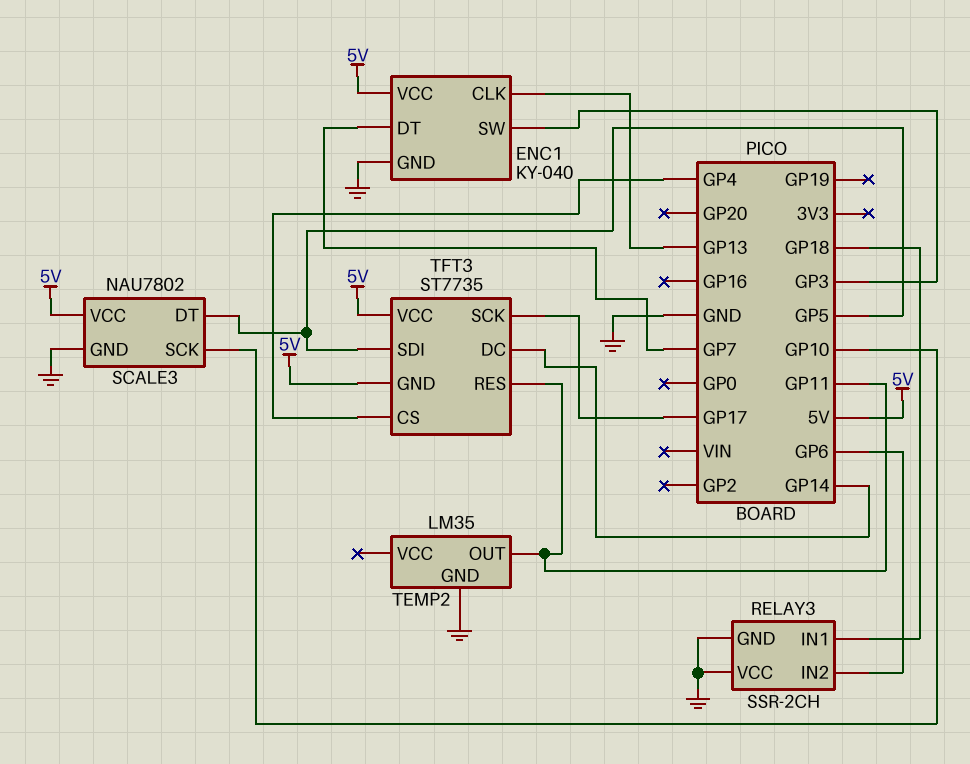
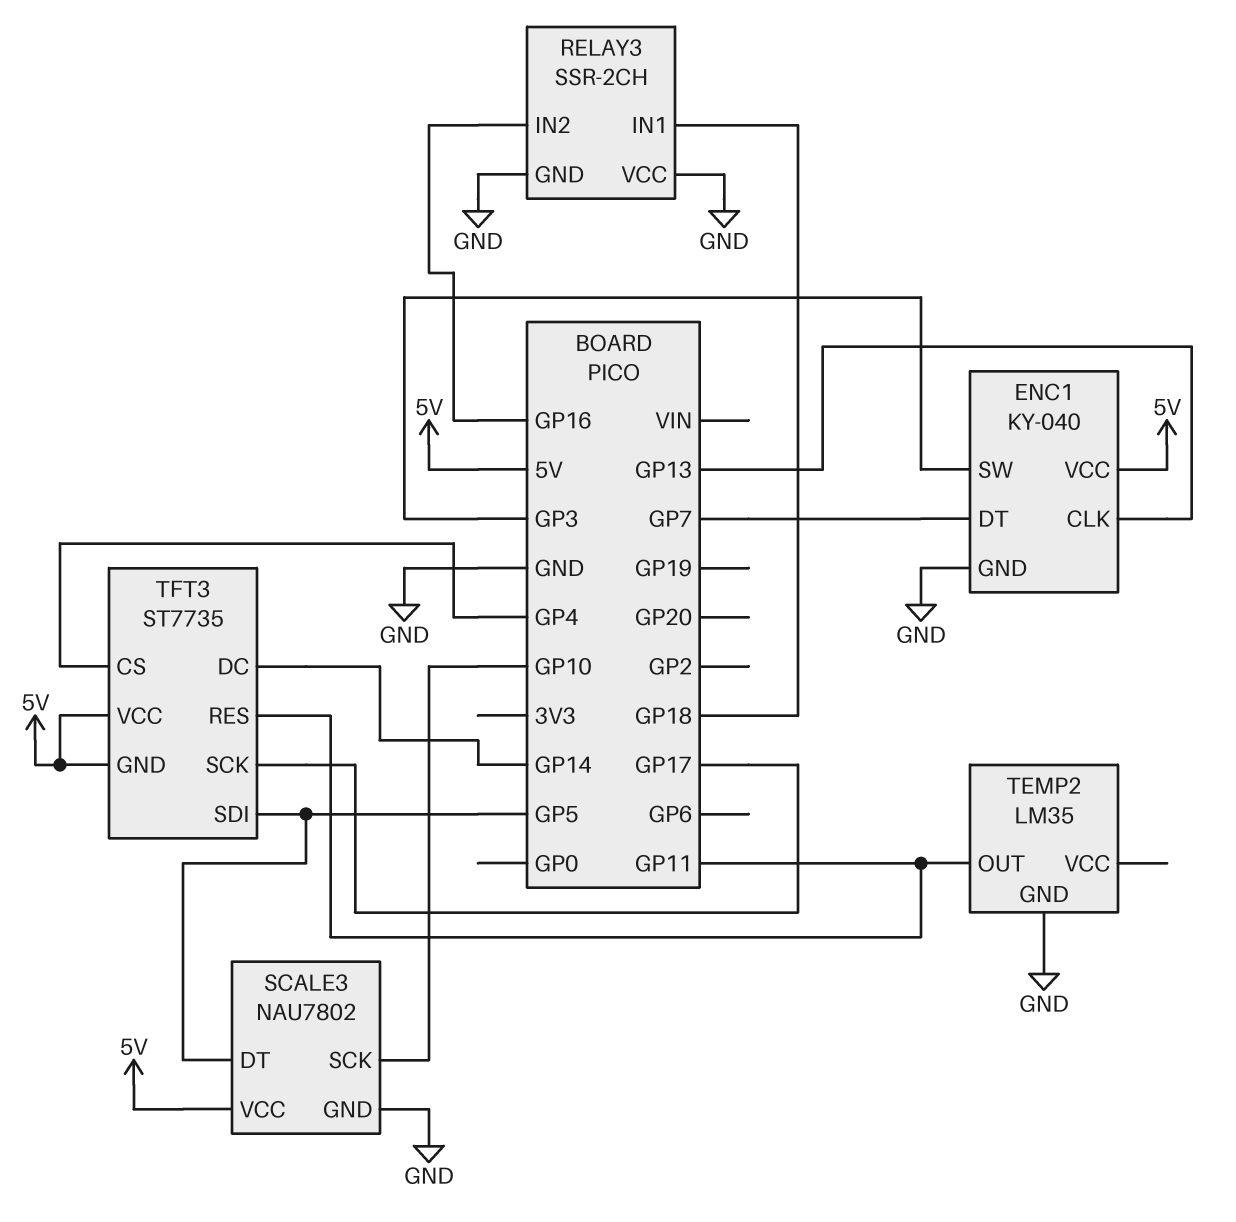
RELAY3 pin IN2: GP6 -> GP16

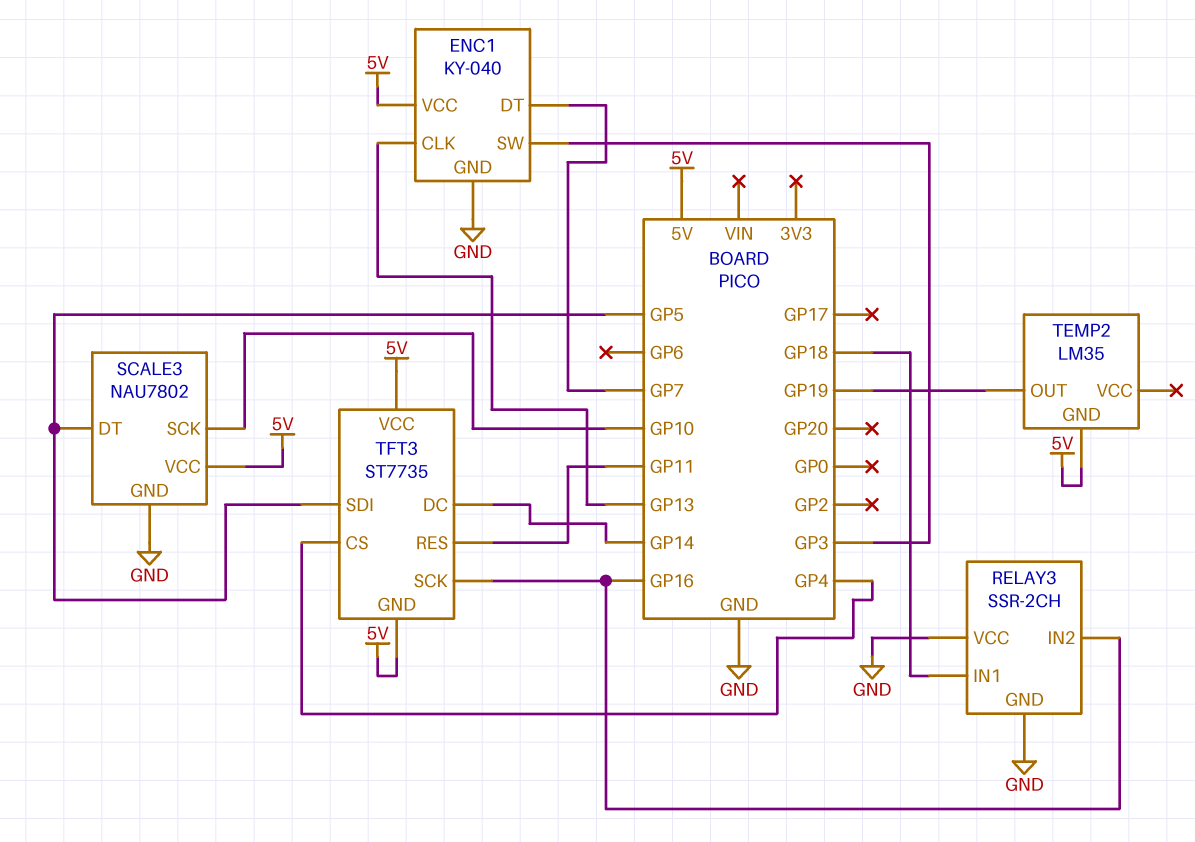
TEMP2 pin GND: GND -> 5V
TEMP2 pin OUT: GP11 -> GP19
TFT3 pin SCK: GP17 -> GP16

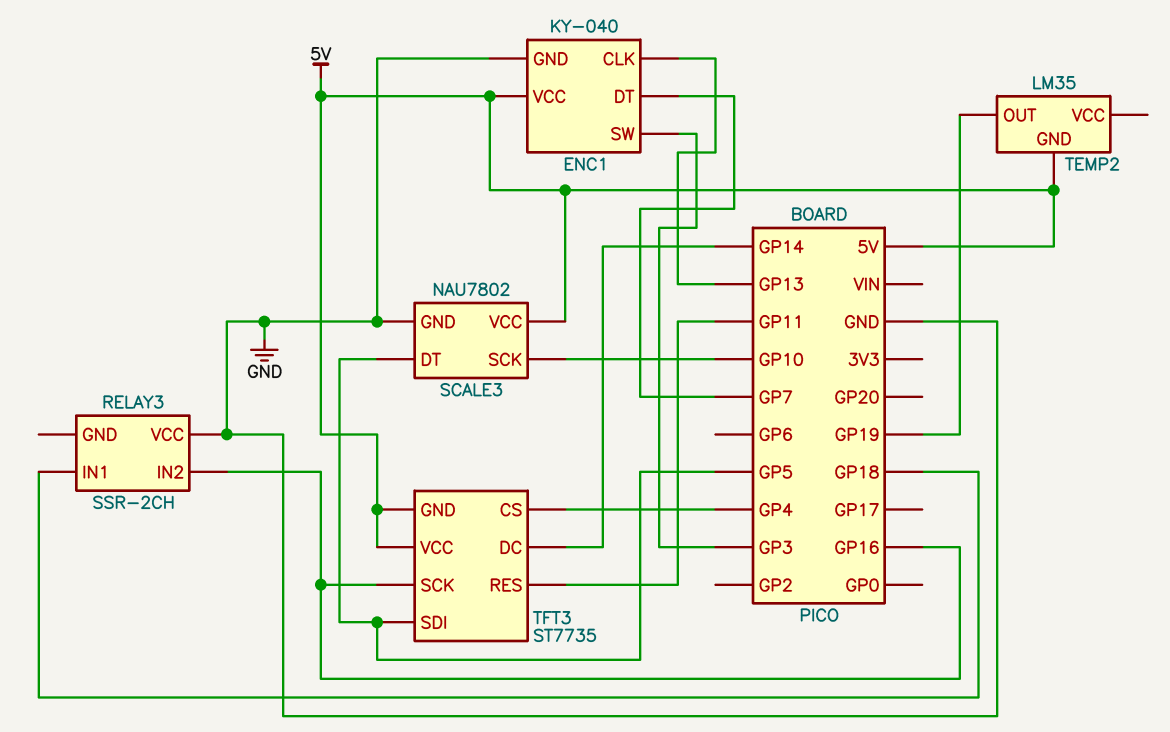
RELAY3 pin GND: GND -> none

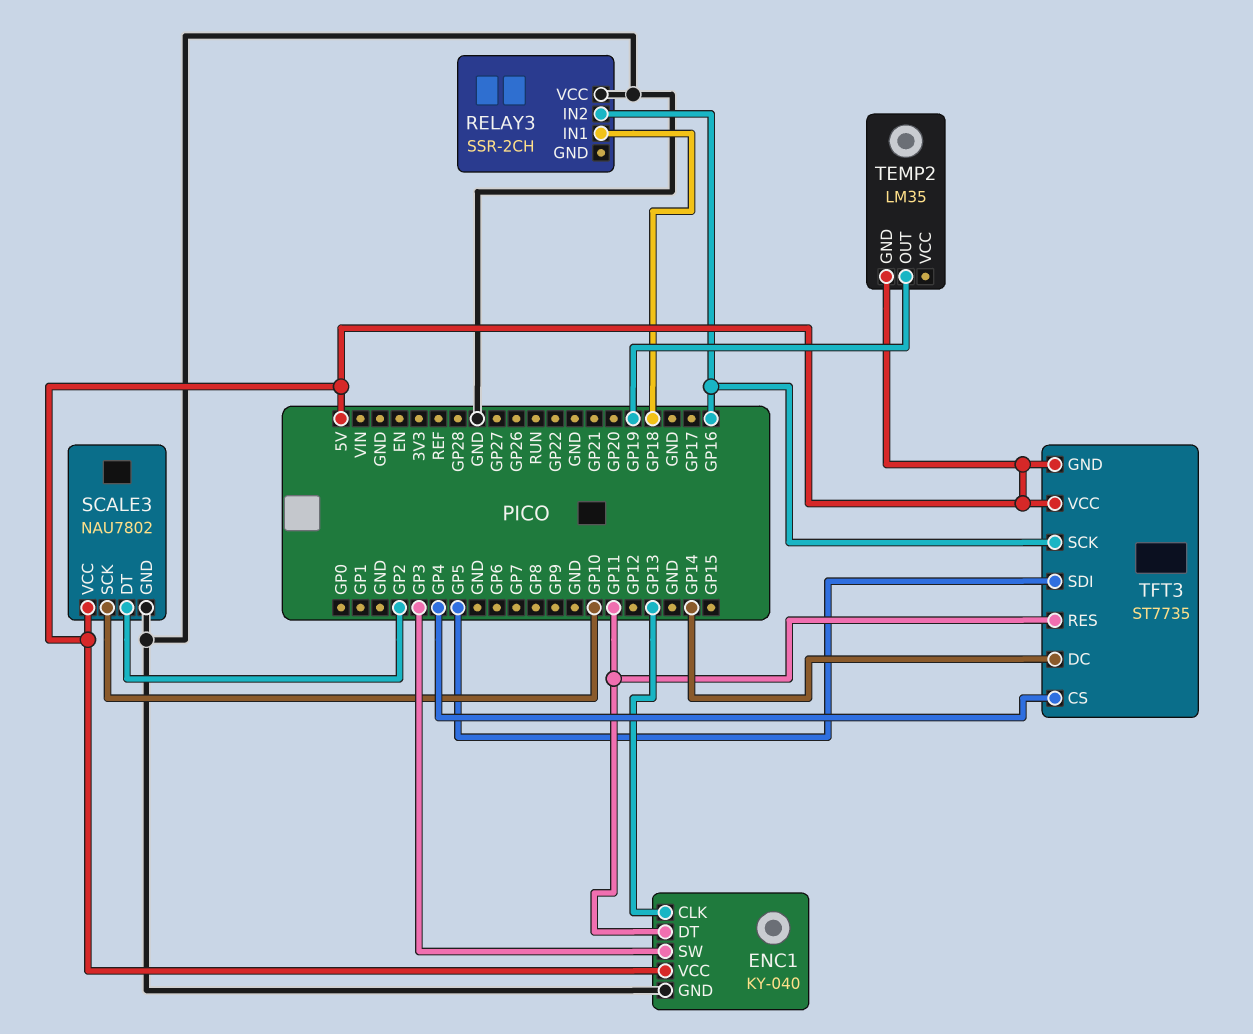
ENC1 pin DT: GP7 -> GP11
SCALE3 pin DT: GP5 -> GP2

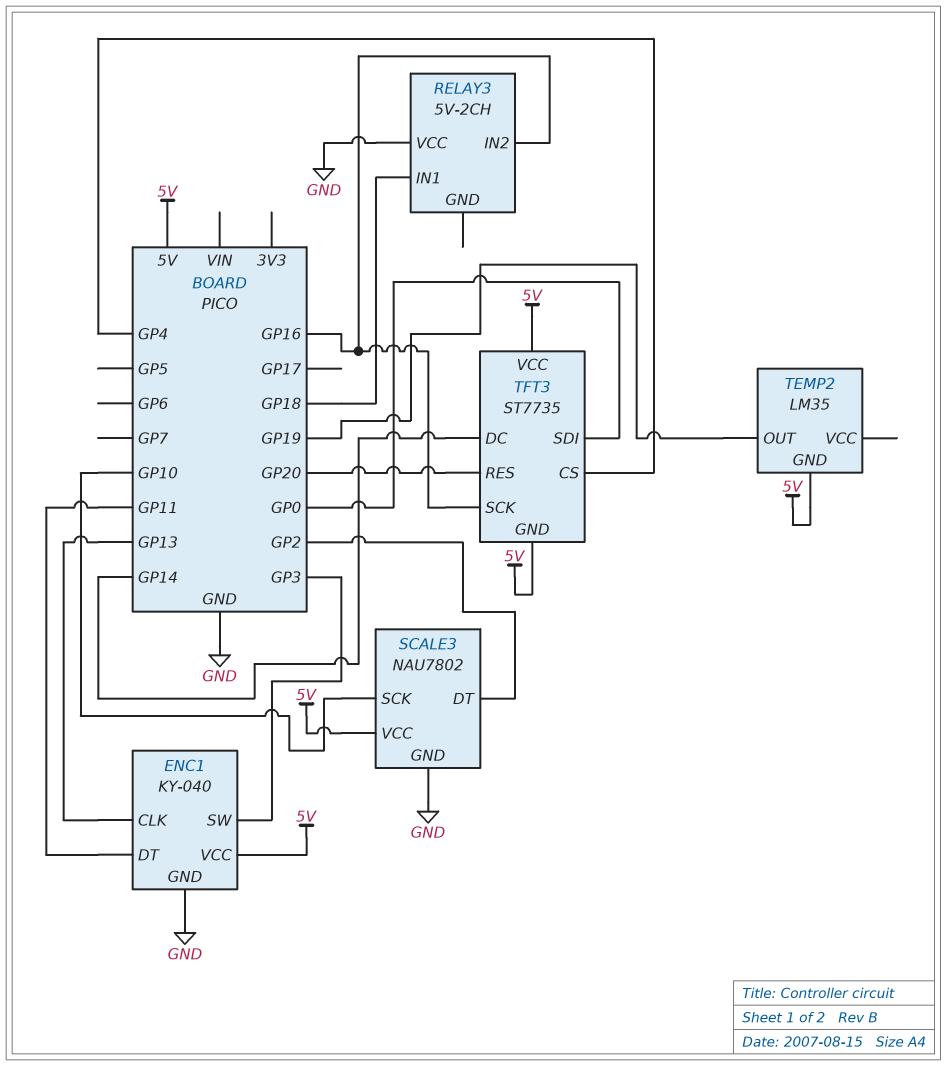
RELAY3: SSR-2CH -> 5V-2CH
TFT3 pin RES: GP11 -> GP20
TFT3 pin SDI: GP5 -> GP0

